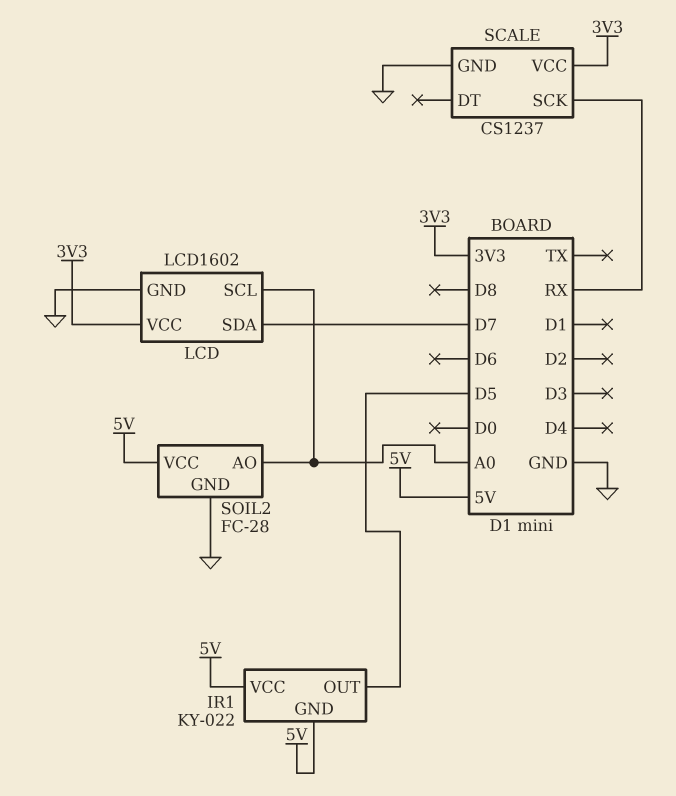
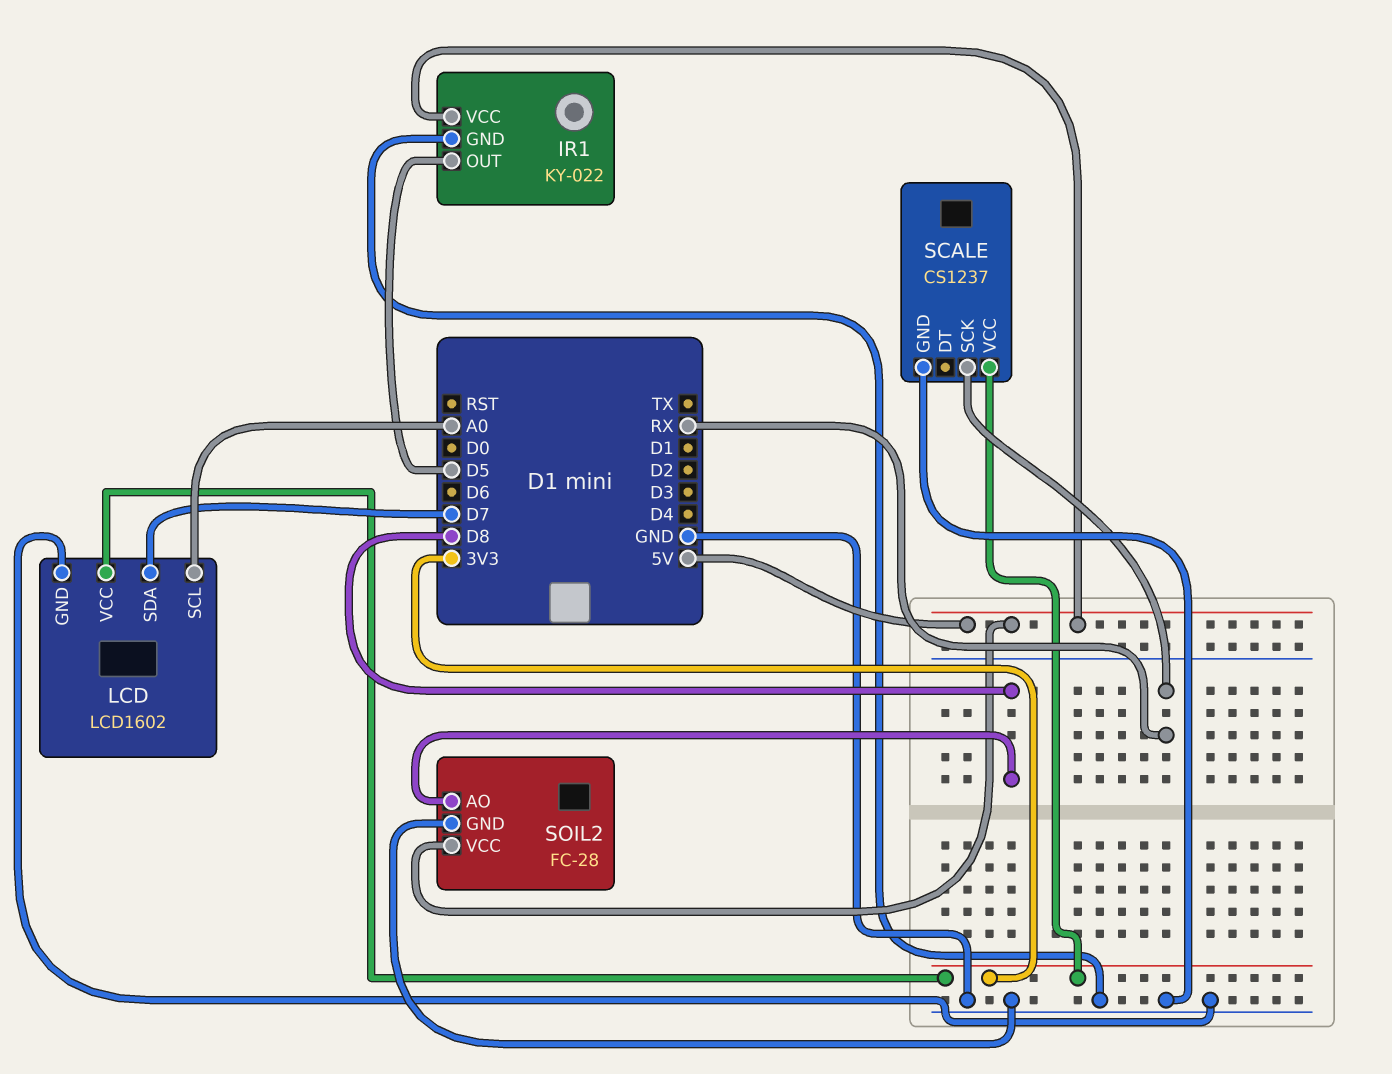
IR1 pin GND: 5V -> GND
SOIL2 pin AO: A0 -> D8

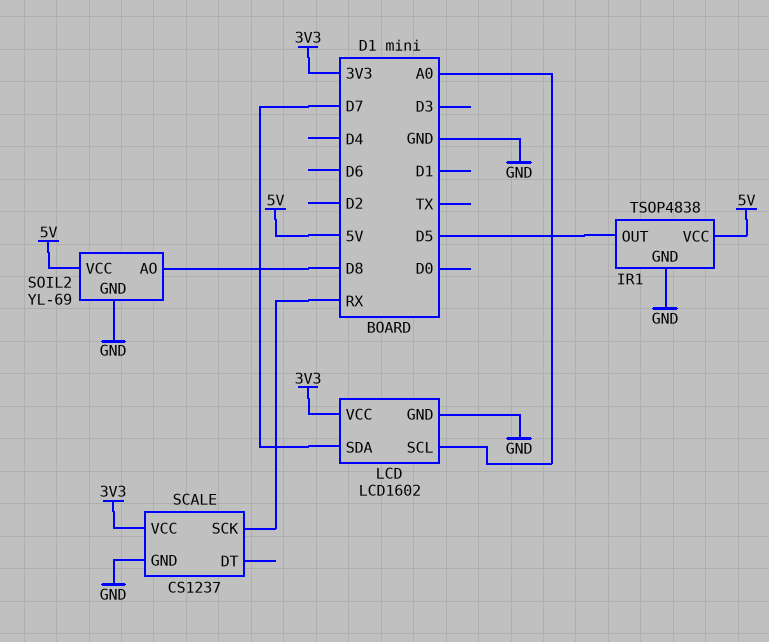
IR1: KY-022 -> TSOP4838
SOIL2: FC-28 -> YL-69

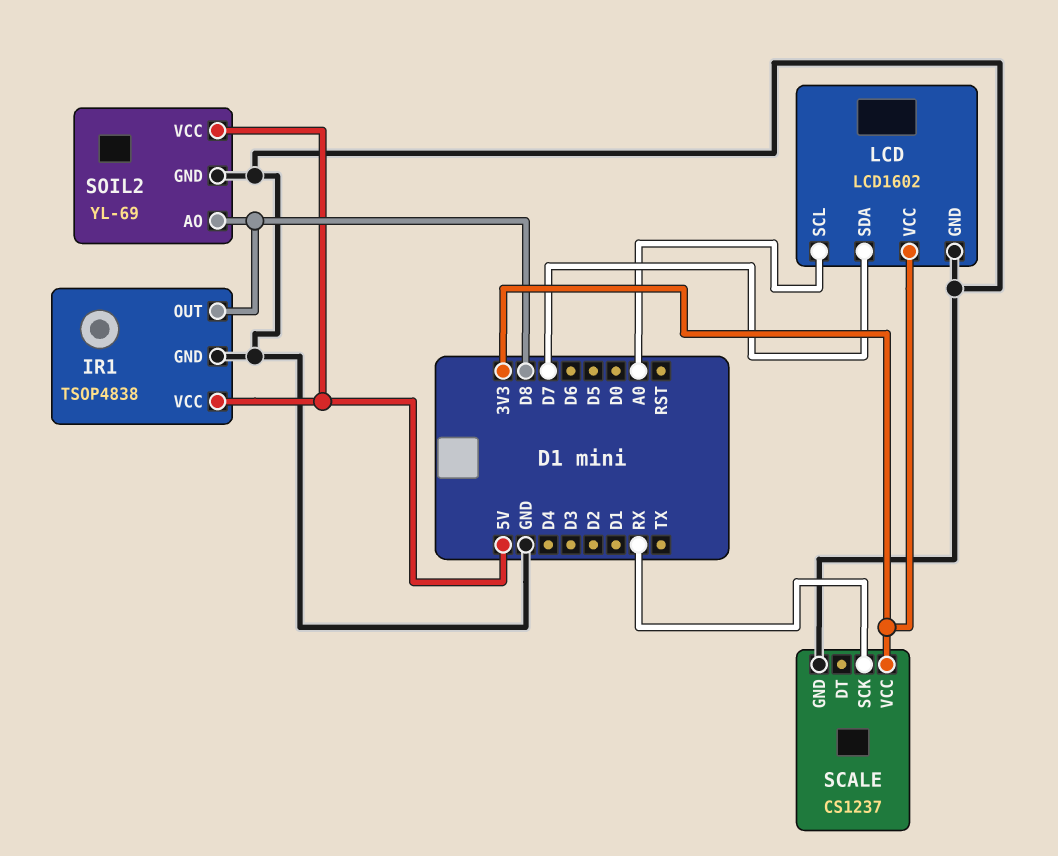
IR1 pin OUT: D5 -> D8

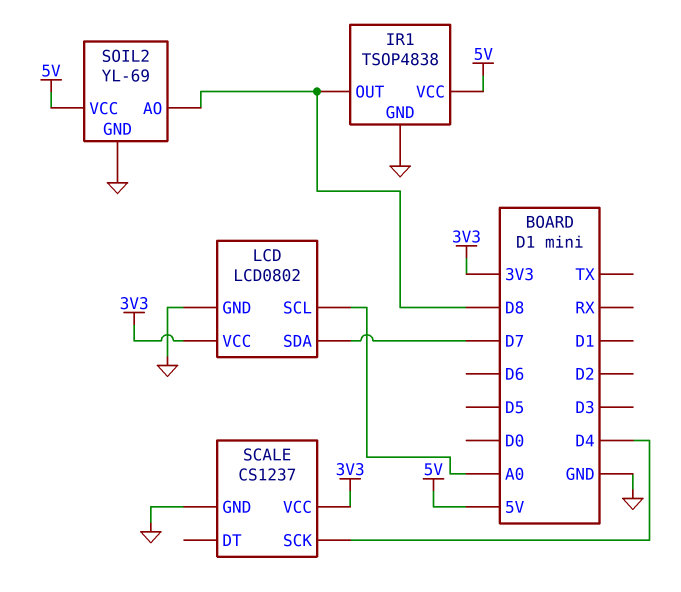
LCD: LCD1602 -> LCD0802
SCALE pin SCK: RX -> D4

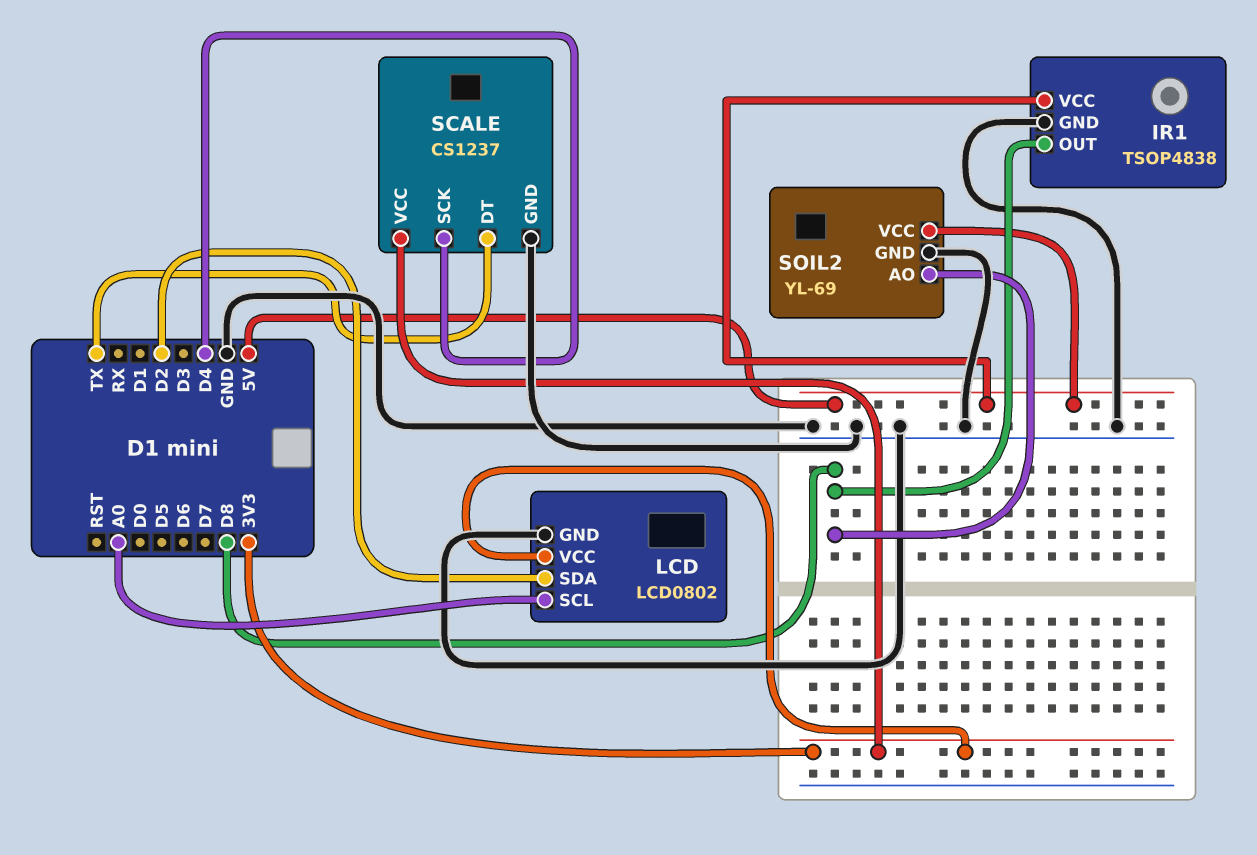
LCD pin SDA: D7 -> D2
SCALE pin DT: none -> TX

